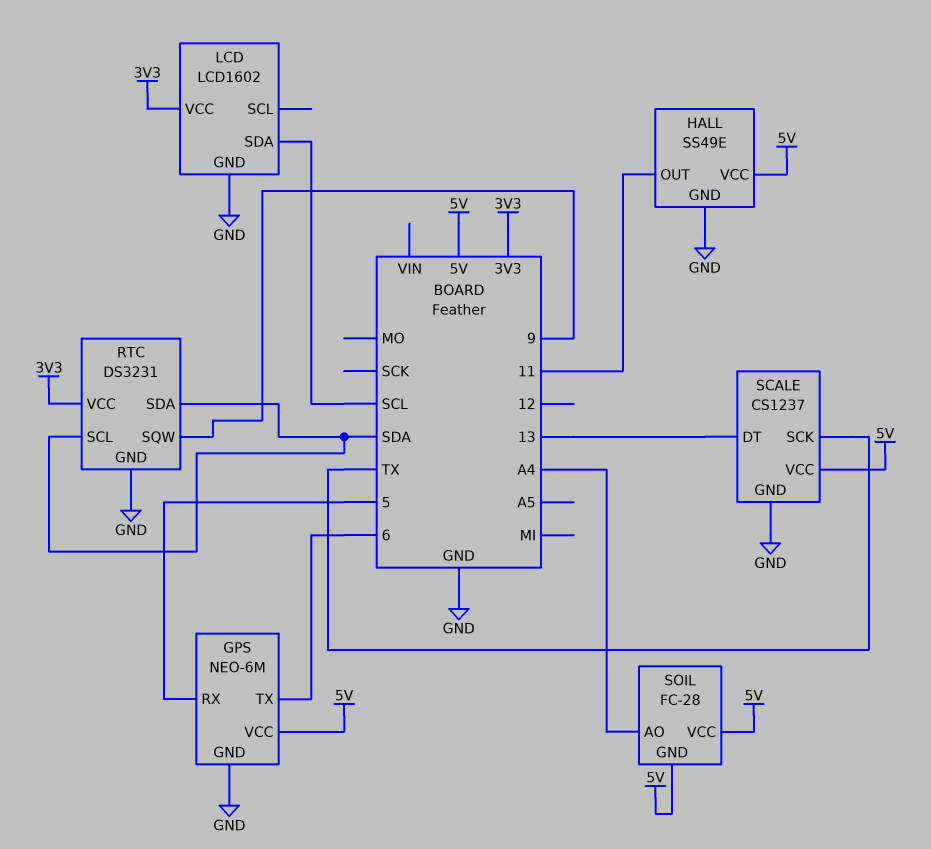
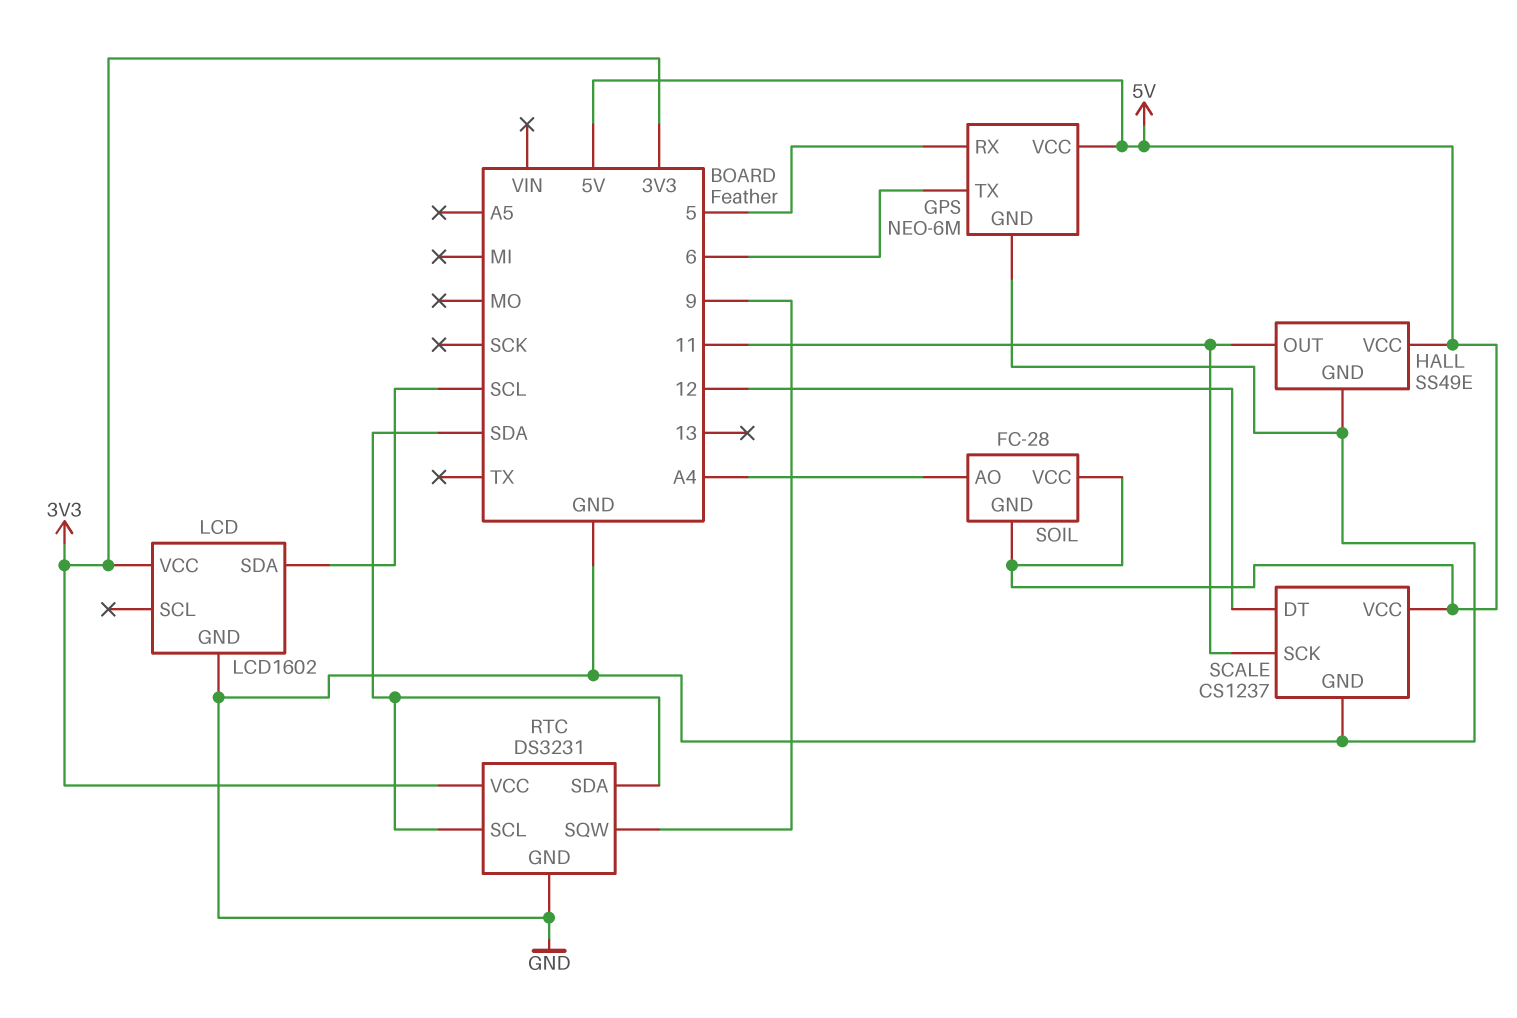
SCALE pin DT: 13 -> 12
SCALE pin SCK: TX -> 11

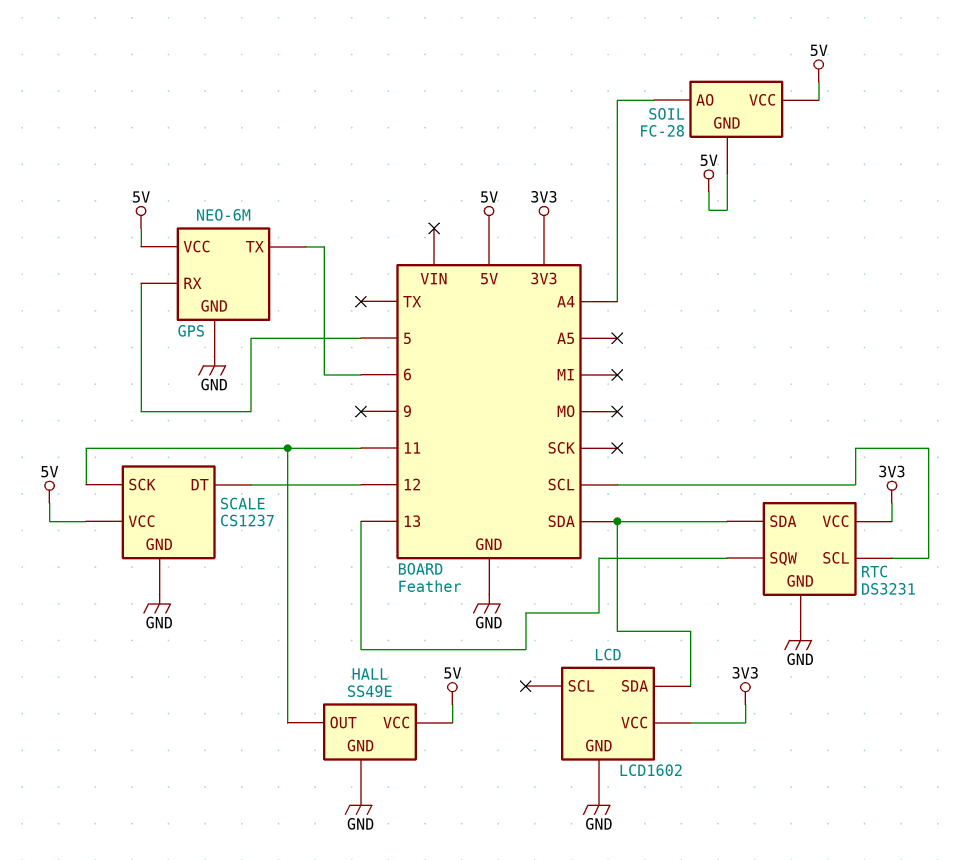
LCD pin SDA: SCL -> SDA
RTC pin SCL: SDA -> SCL
RTC pin SQW: 9 -> 13

